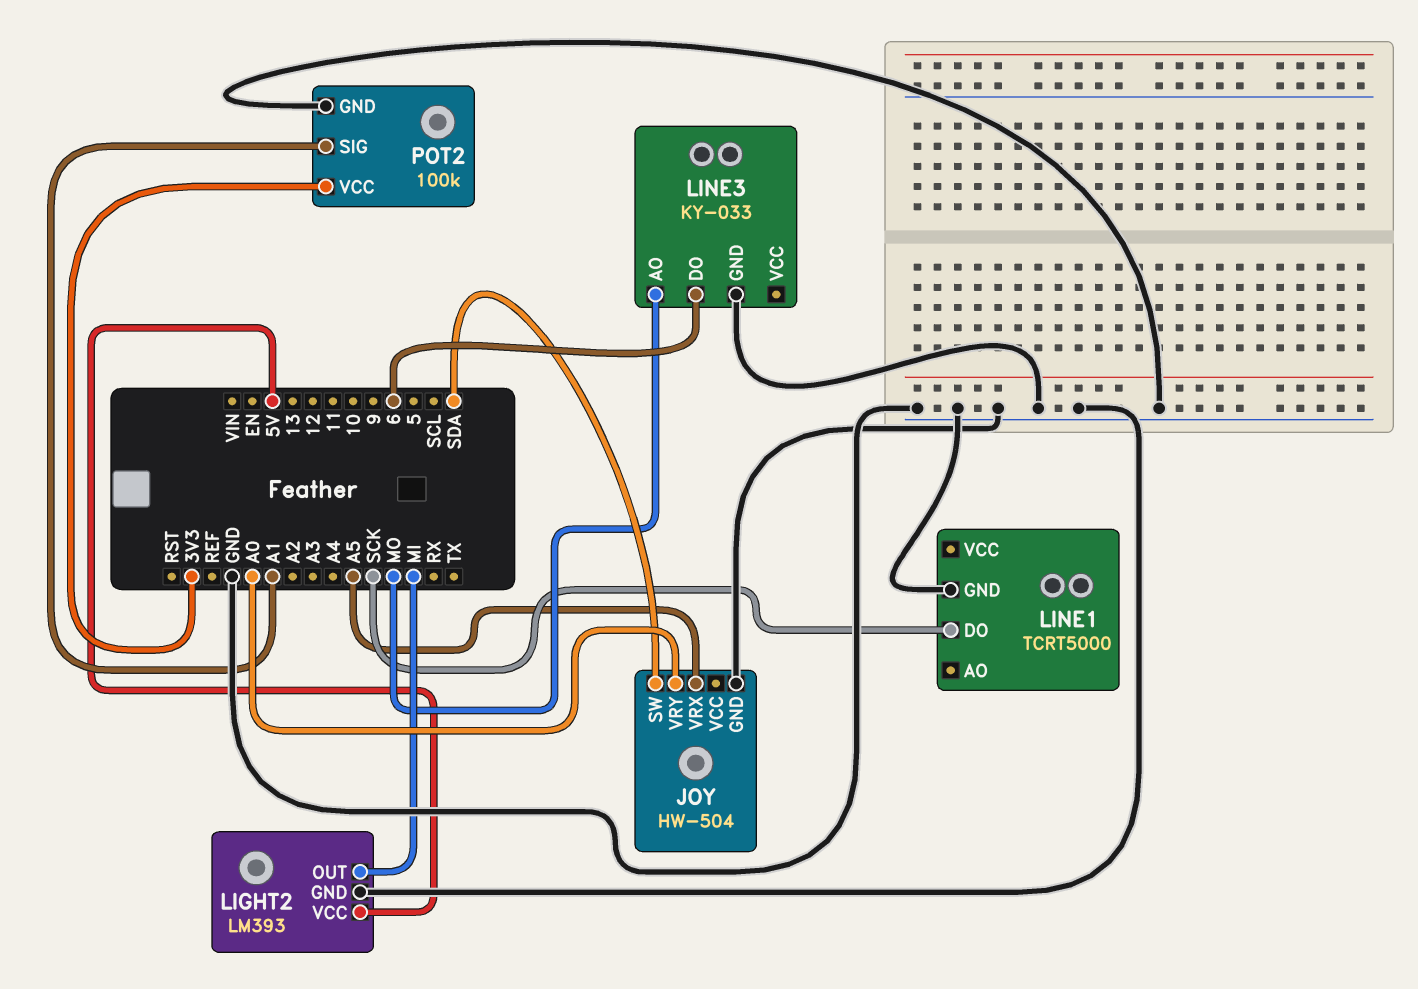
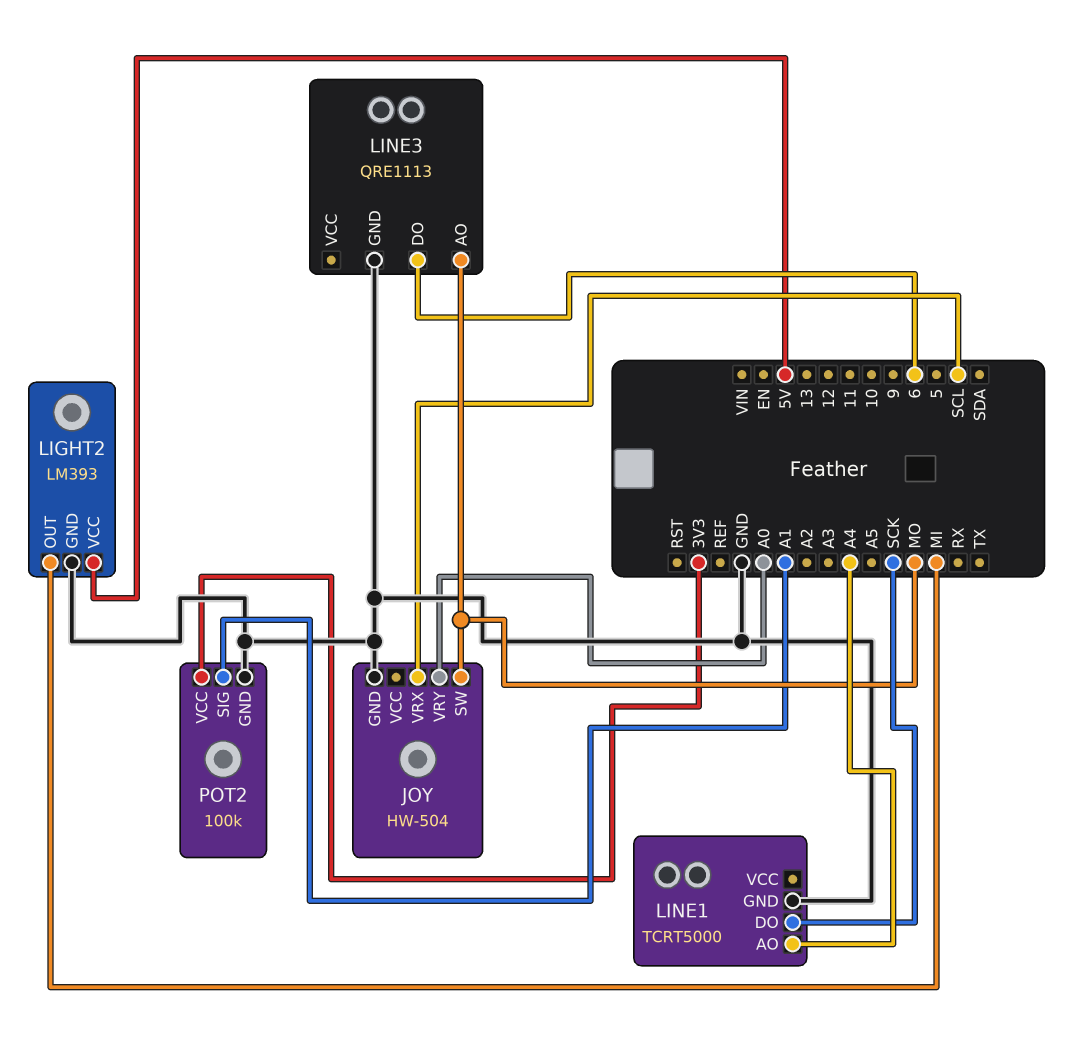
JOY pin SW: SDA -> MO
JOY pin VRX: A5 -> SCL
LINE1 pin AO: none -> A4
LINE3: KY-033 -> QRE1113

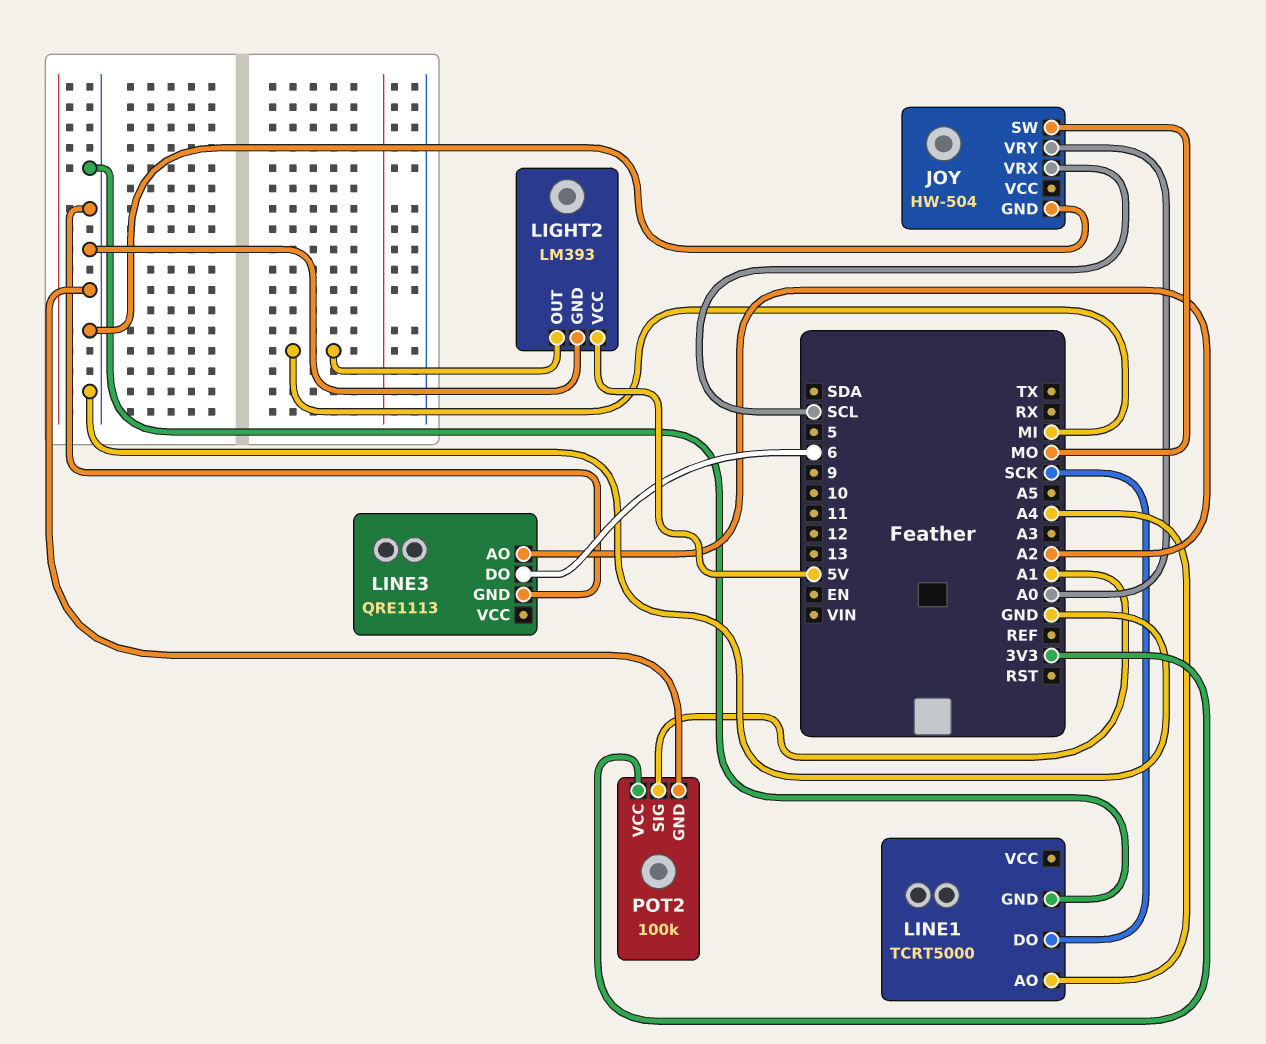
LINE3 pin AO: MO -> A2

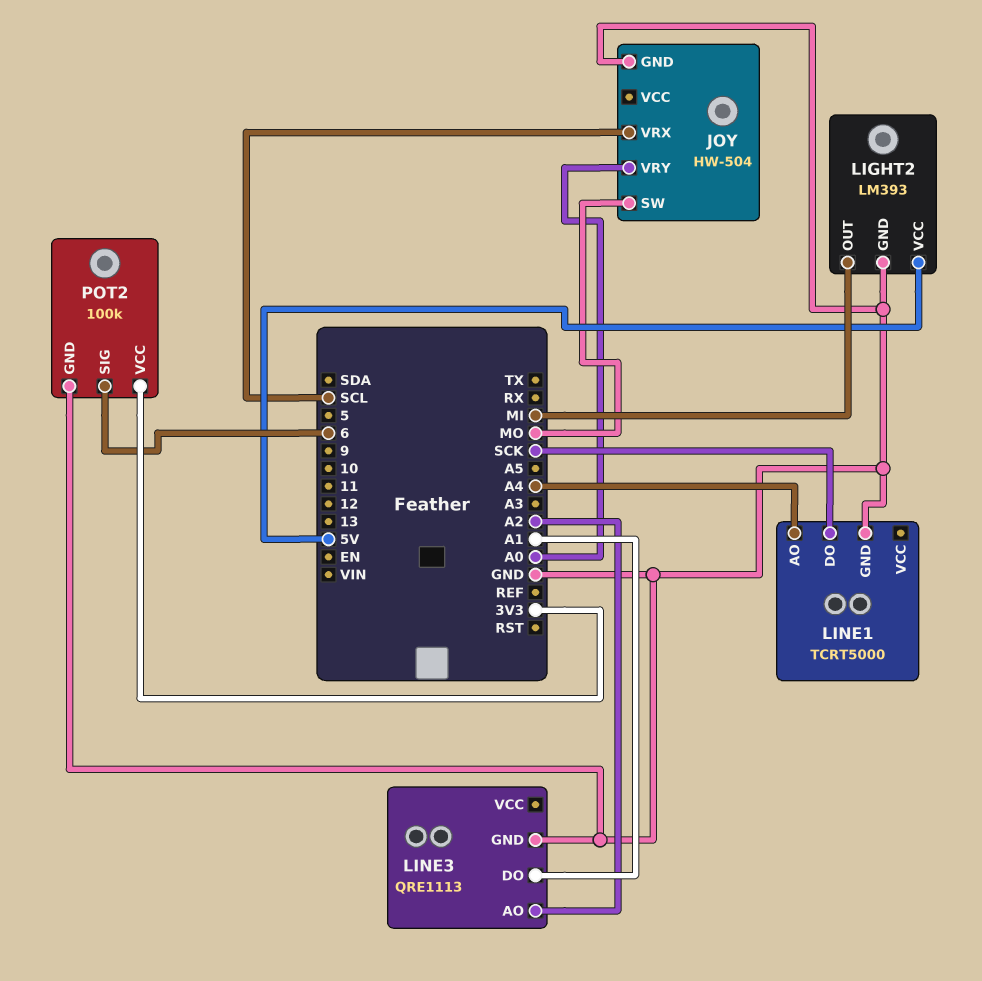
LINE3 pin DO: 6 -> A1
POT2 pin SIG: A1 -> 6

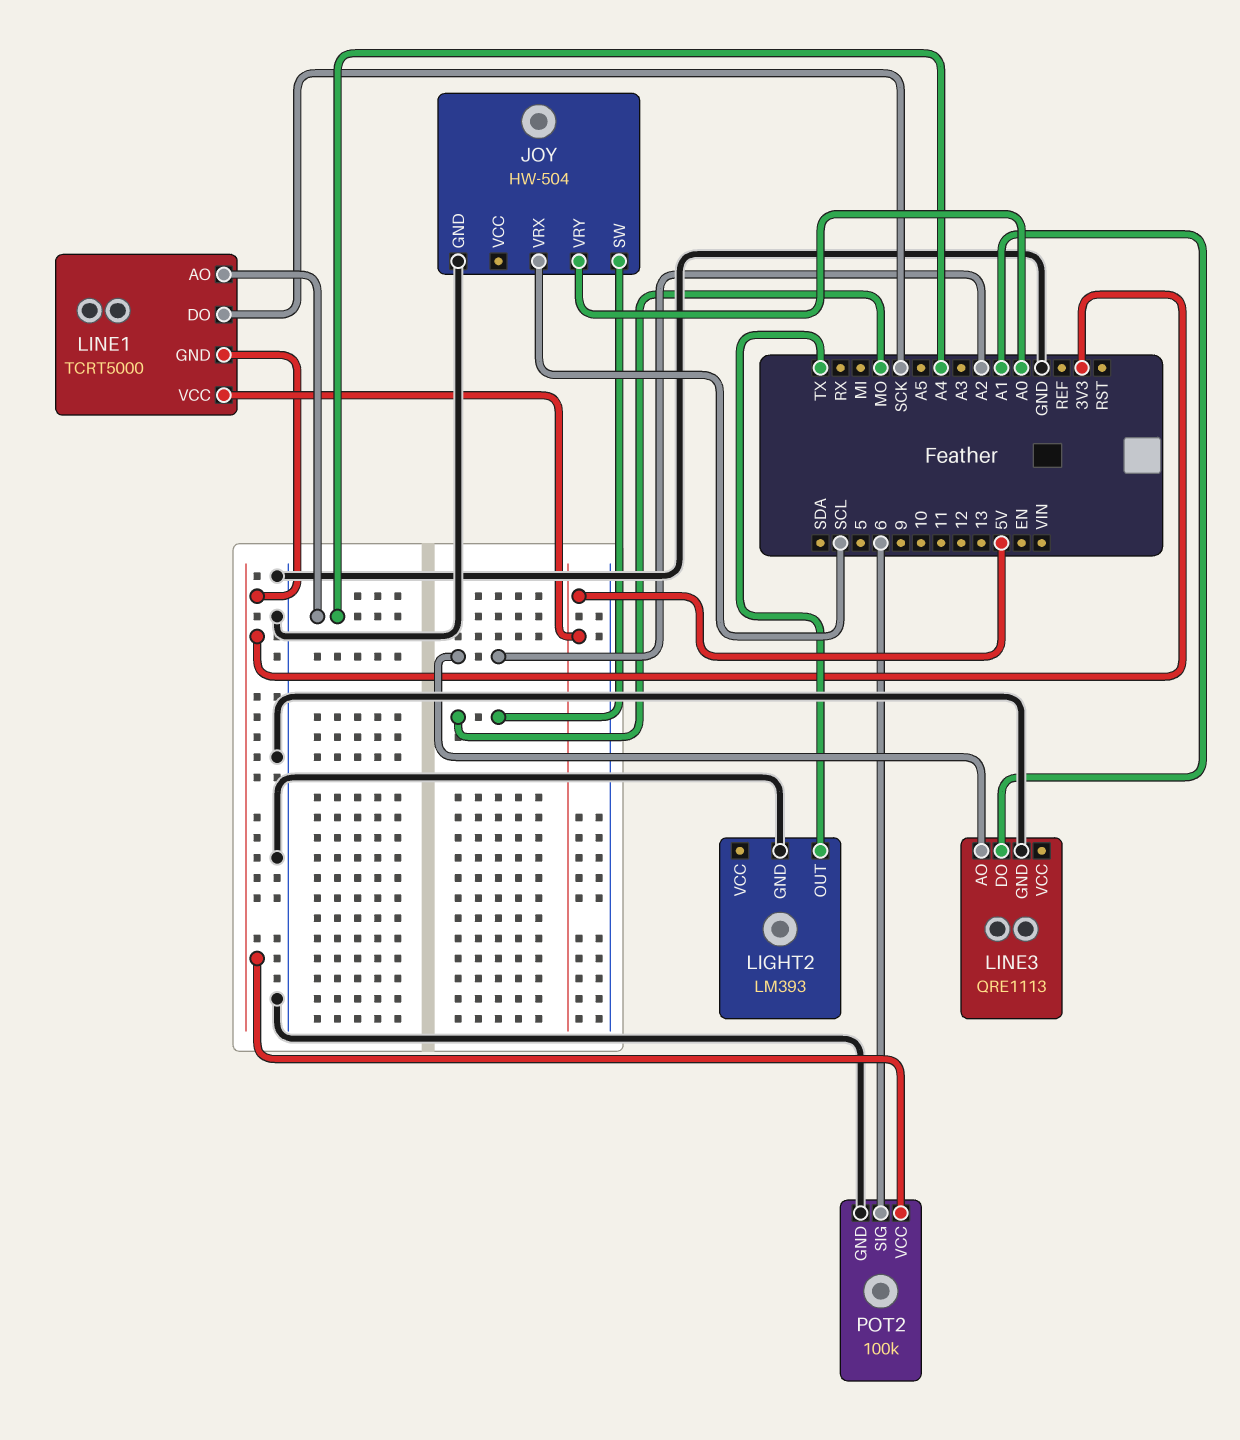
LIGHT2 pin OUT: MI -> TX
LIGHT2 pin VCC: 5V -> none
LINE1 pin GND: GND -> 3V3
LINE1 pin VCC: none -> 5V

